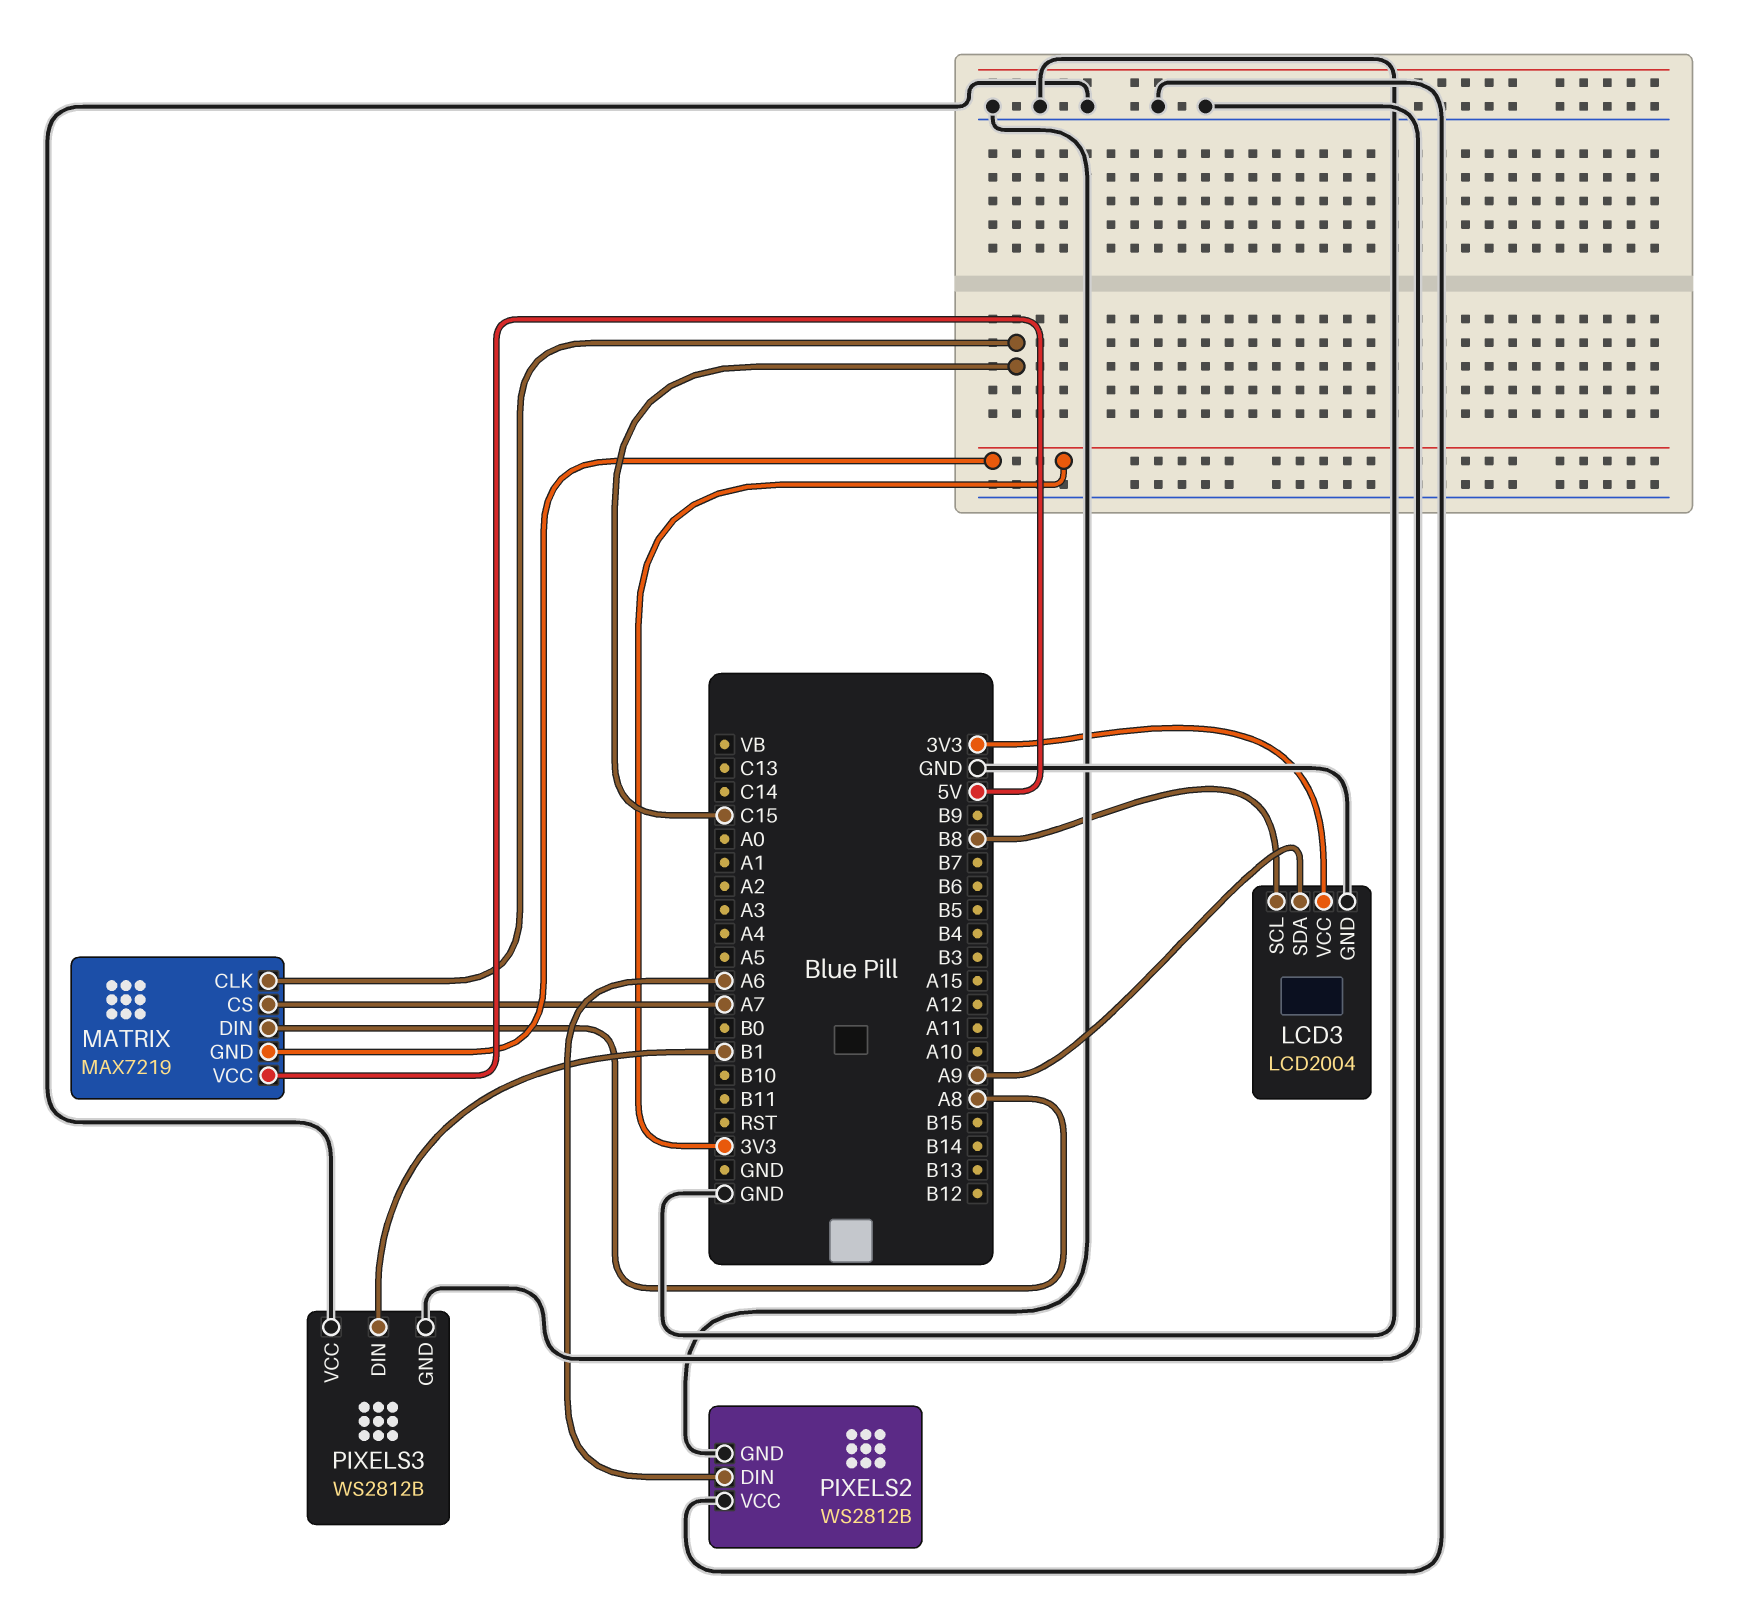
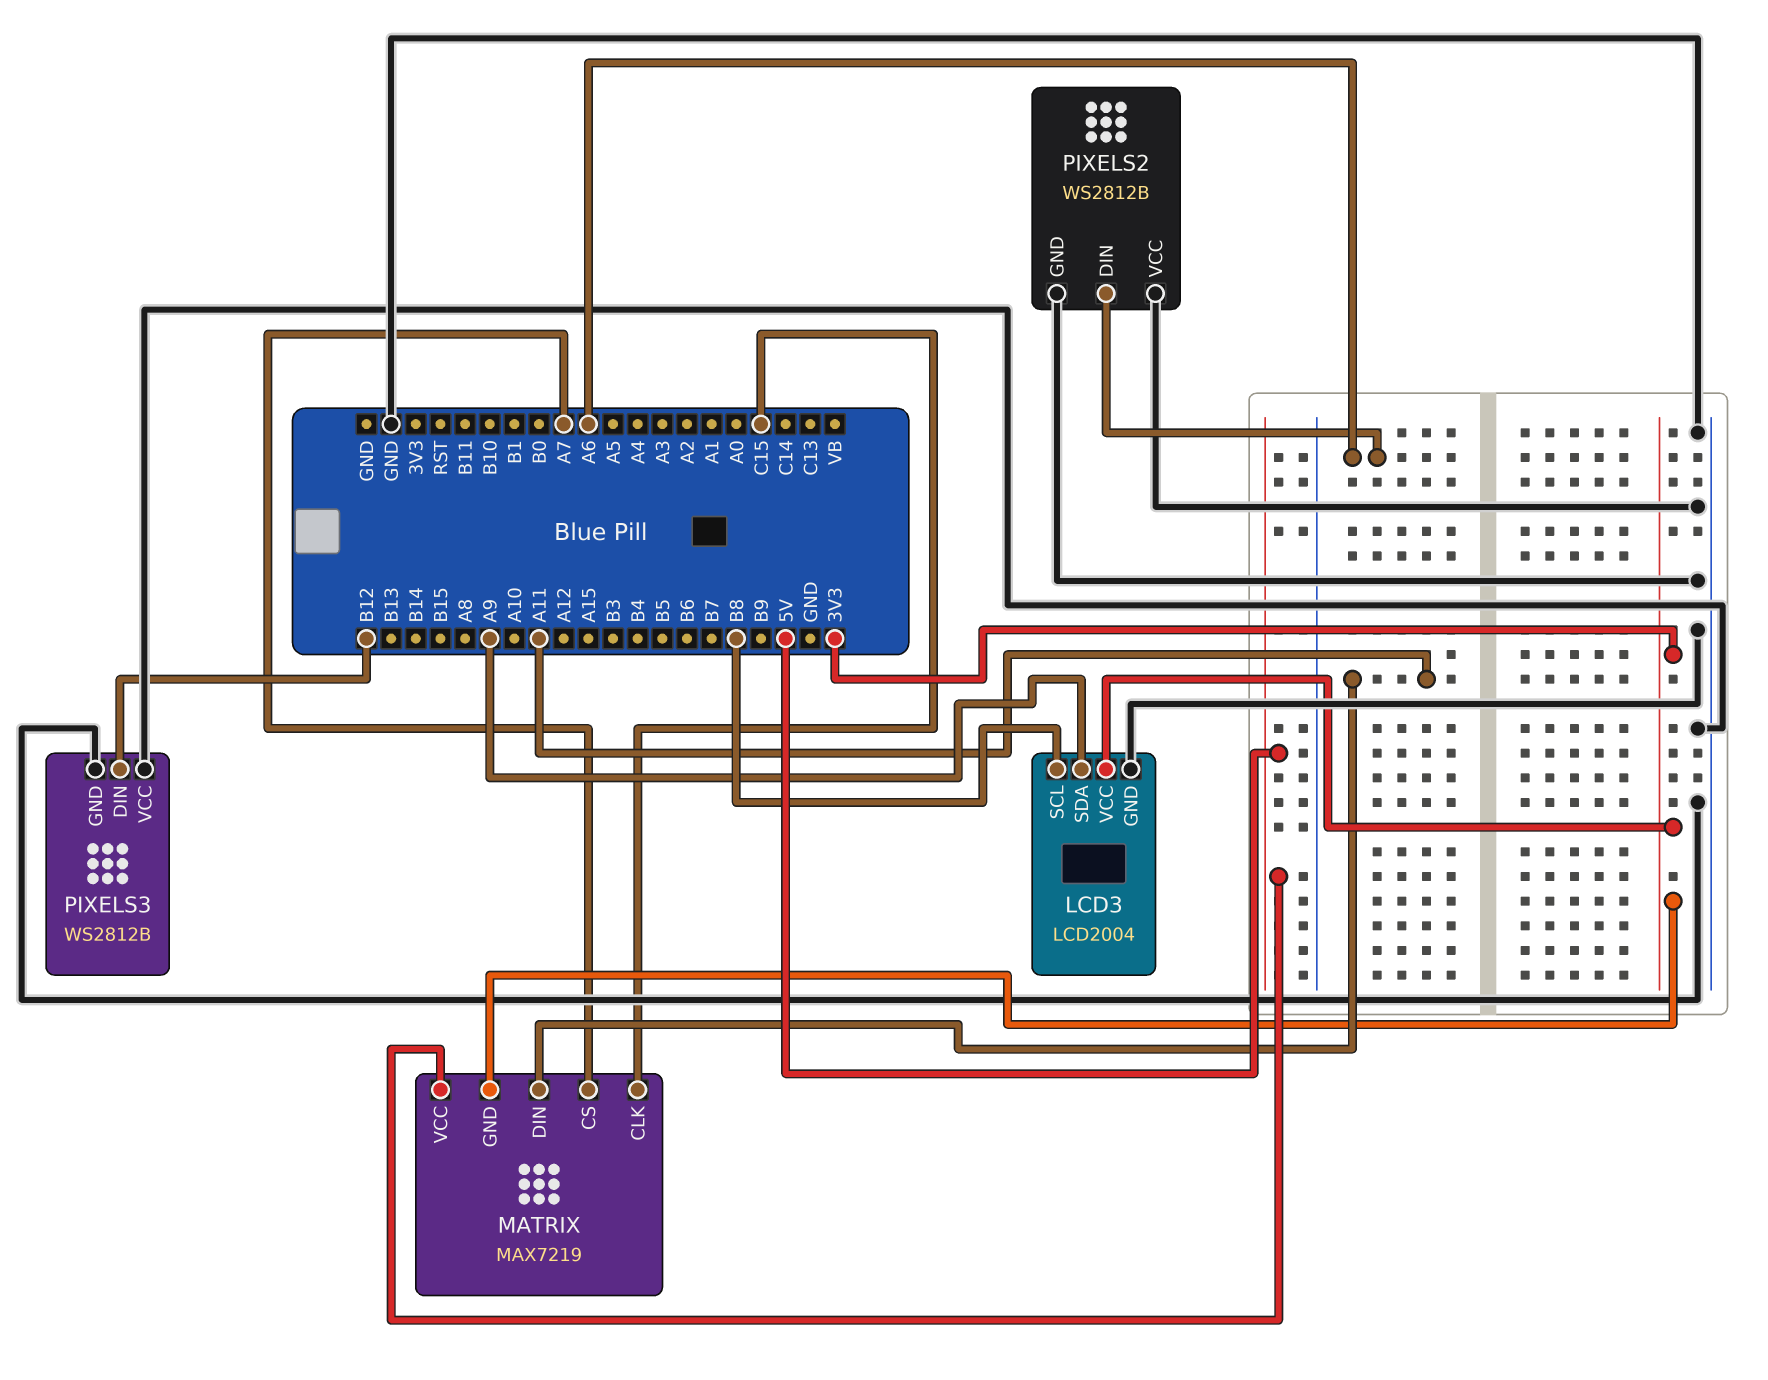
MATRIX pin DIN: A8 -> A11
PIXELS3 pin DIN: B1 -> B12

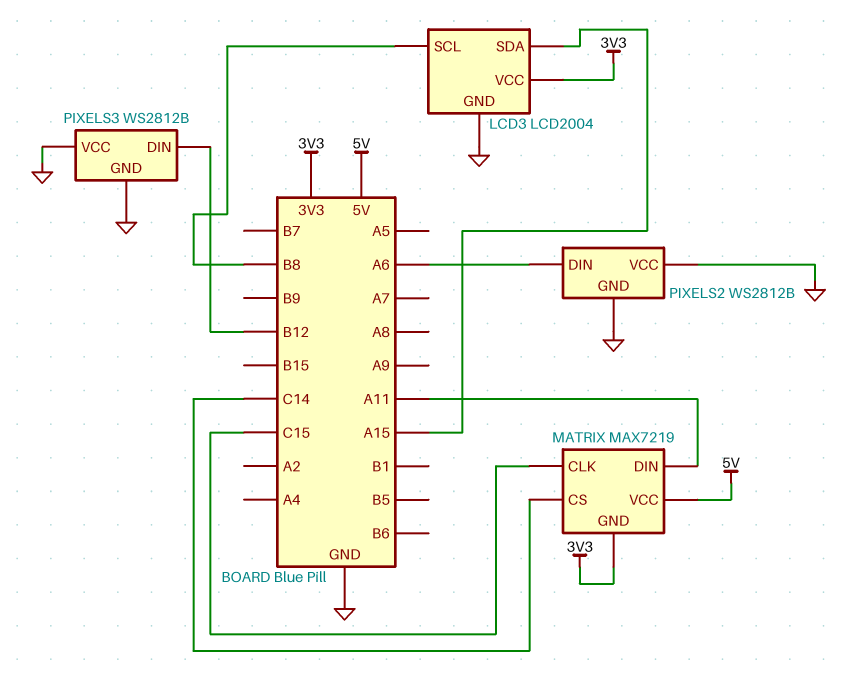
LCD3 pin SDA: A9 -> A15
MATRIX pin CS: A7 -> C14

